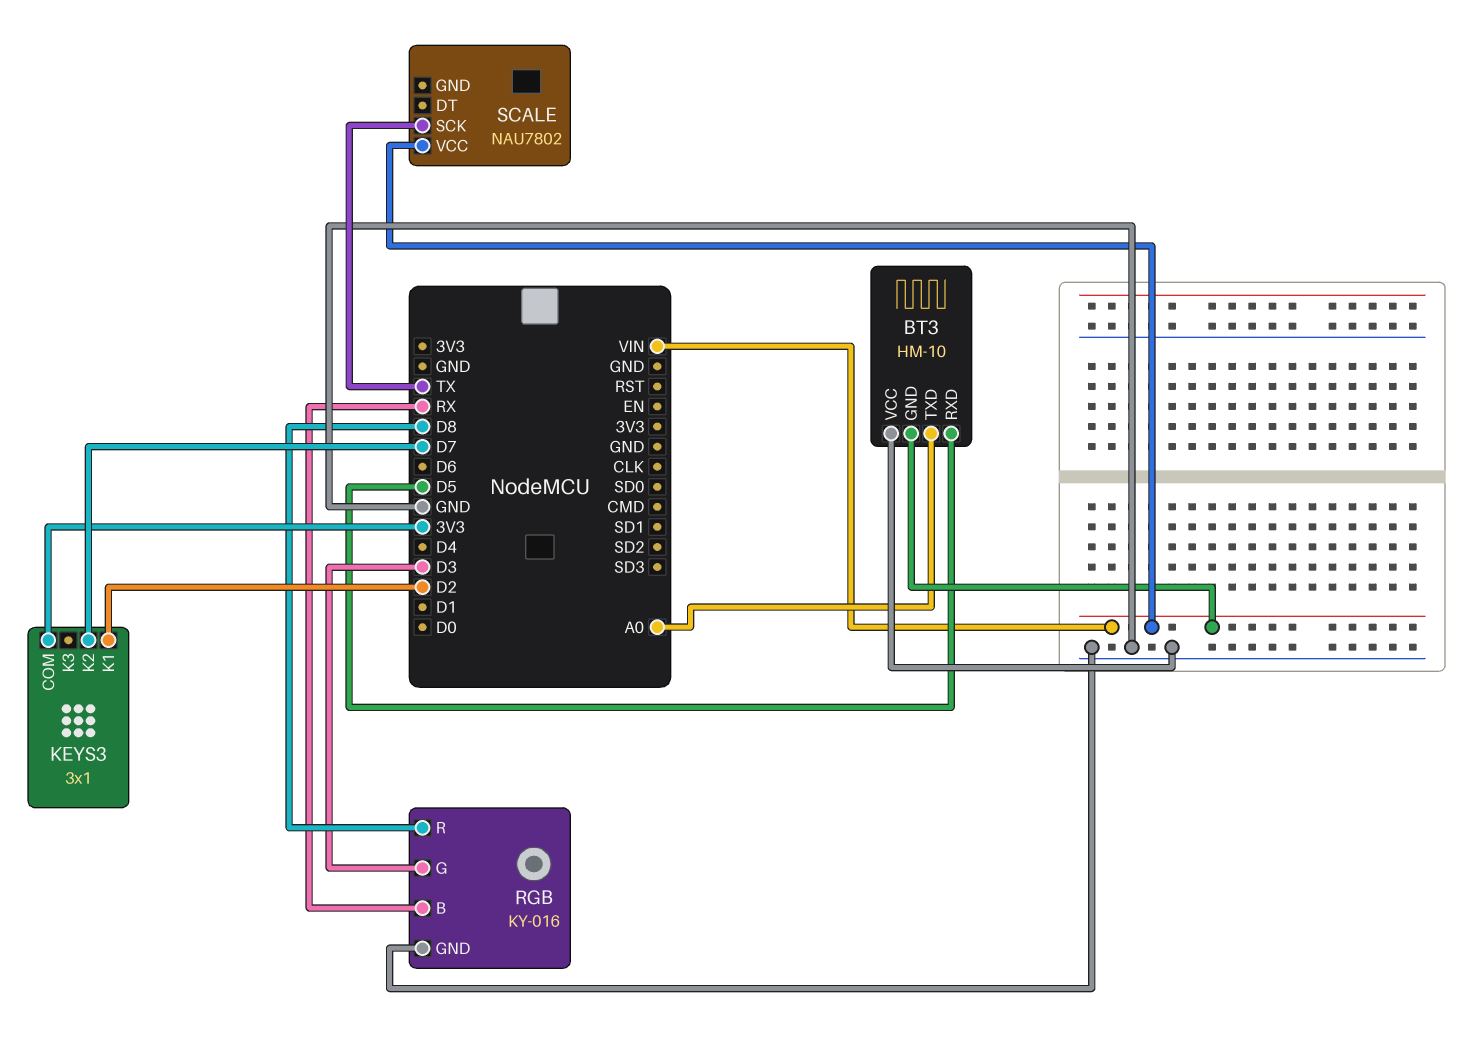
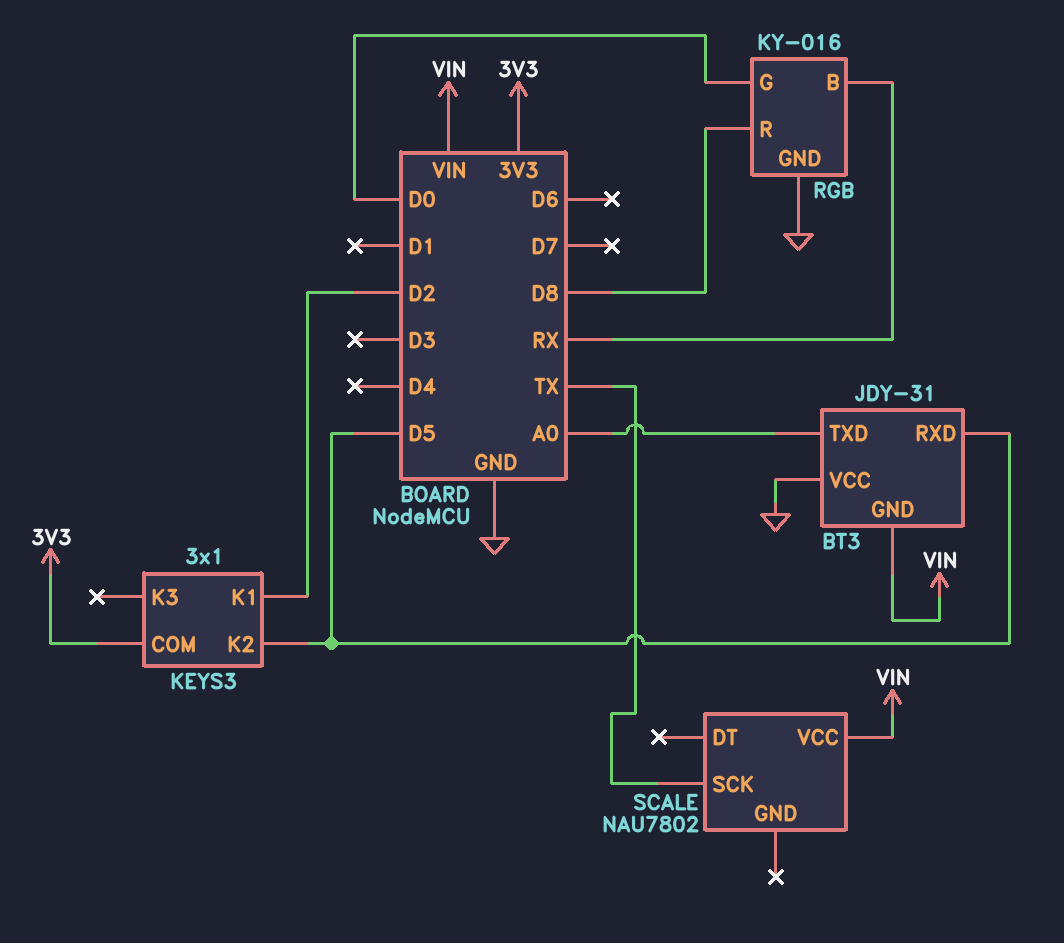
BT3: HM-10 -> JDY-31
KEYS3 pin K2: D7 -> D5
RGB pin G: D3 -> D0

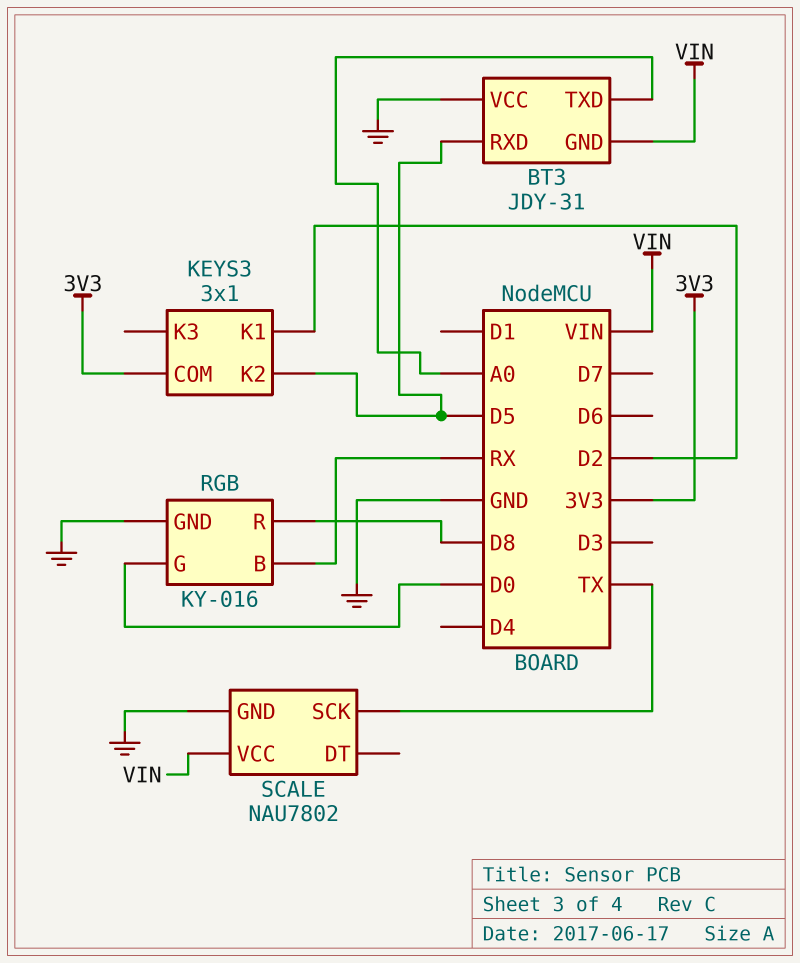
SCALE pin GND: none -> GND

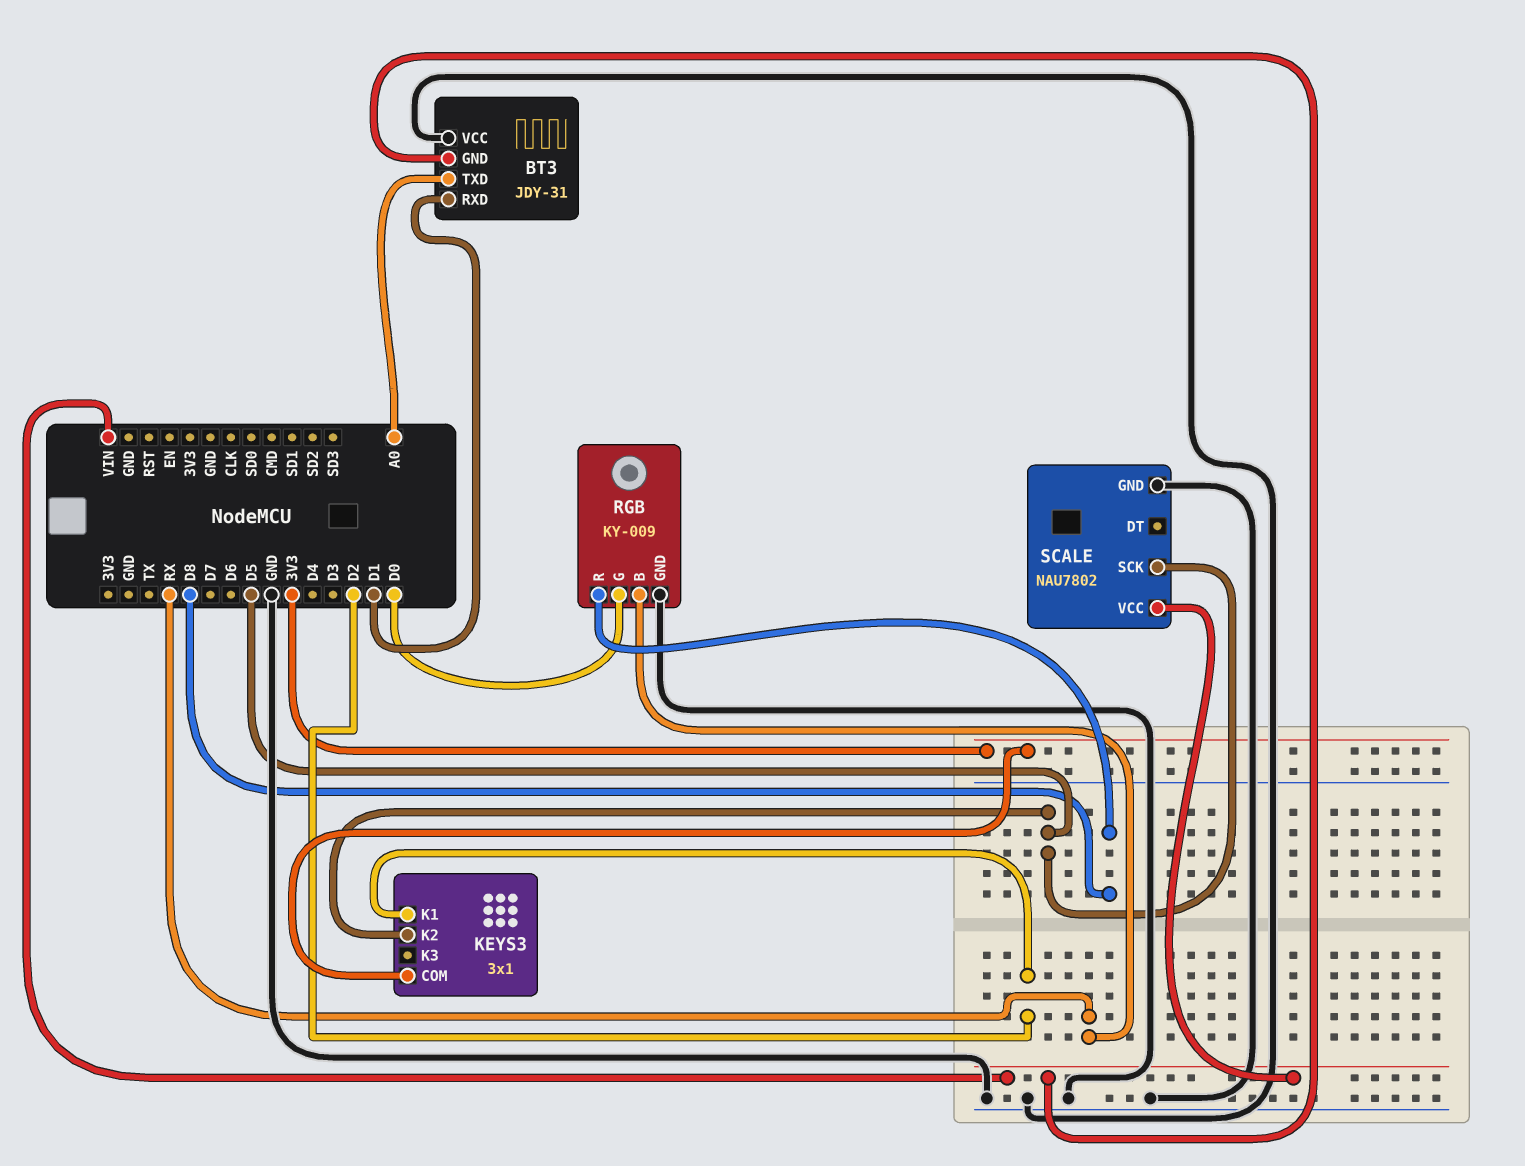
BT3 pin RXD: D5 -> D1
RGB: KY-016 -> KY-009
SCALE pin SCK: TX -> D5

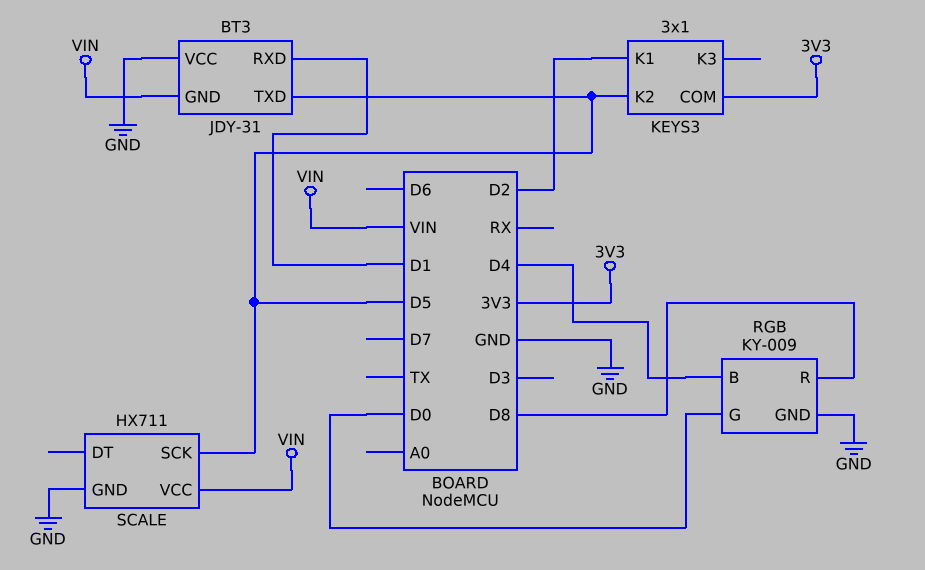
BT3 pin TXD: A0 -> D5
RGB pin B: RX -> D4
SCALE: NAU7802 -> HX711

